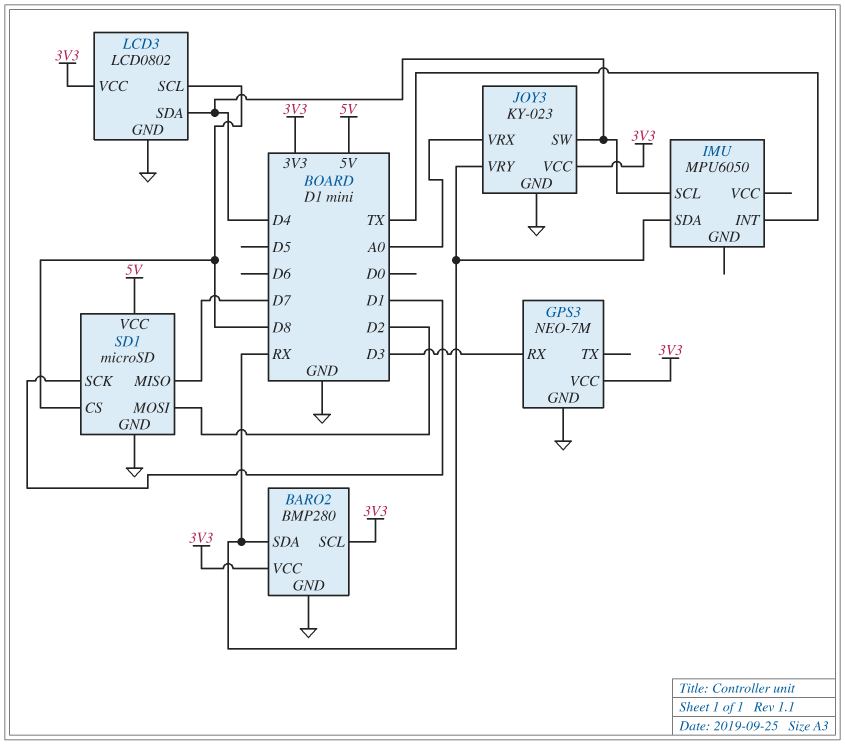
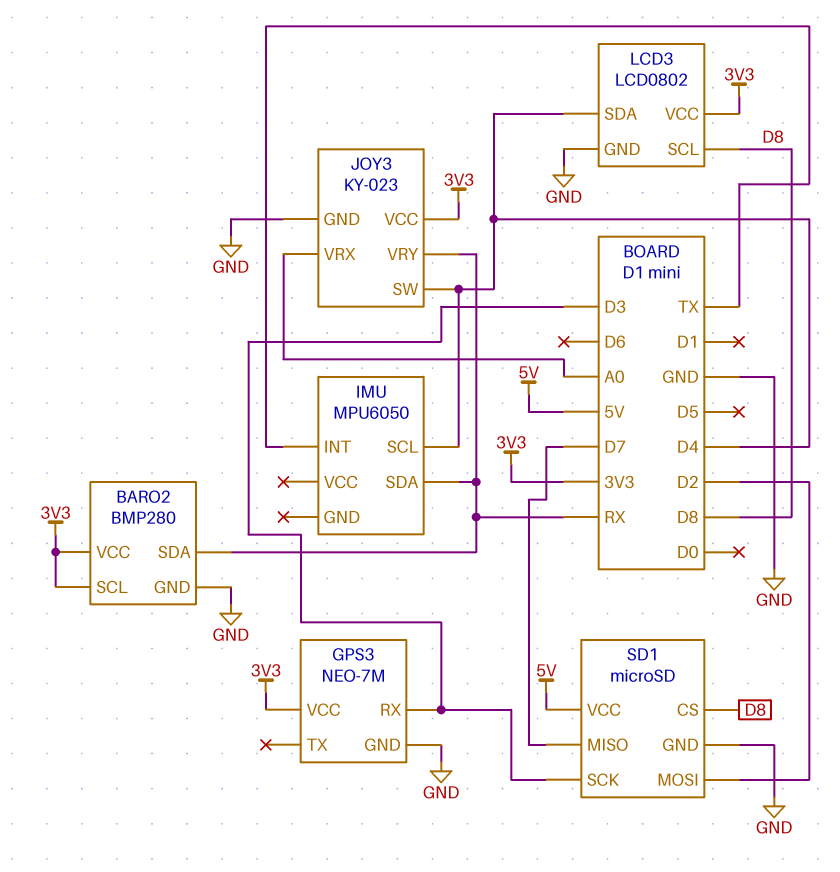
SD1 pin SCK: D1 -> D3

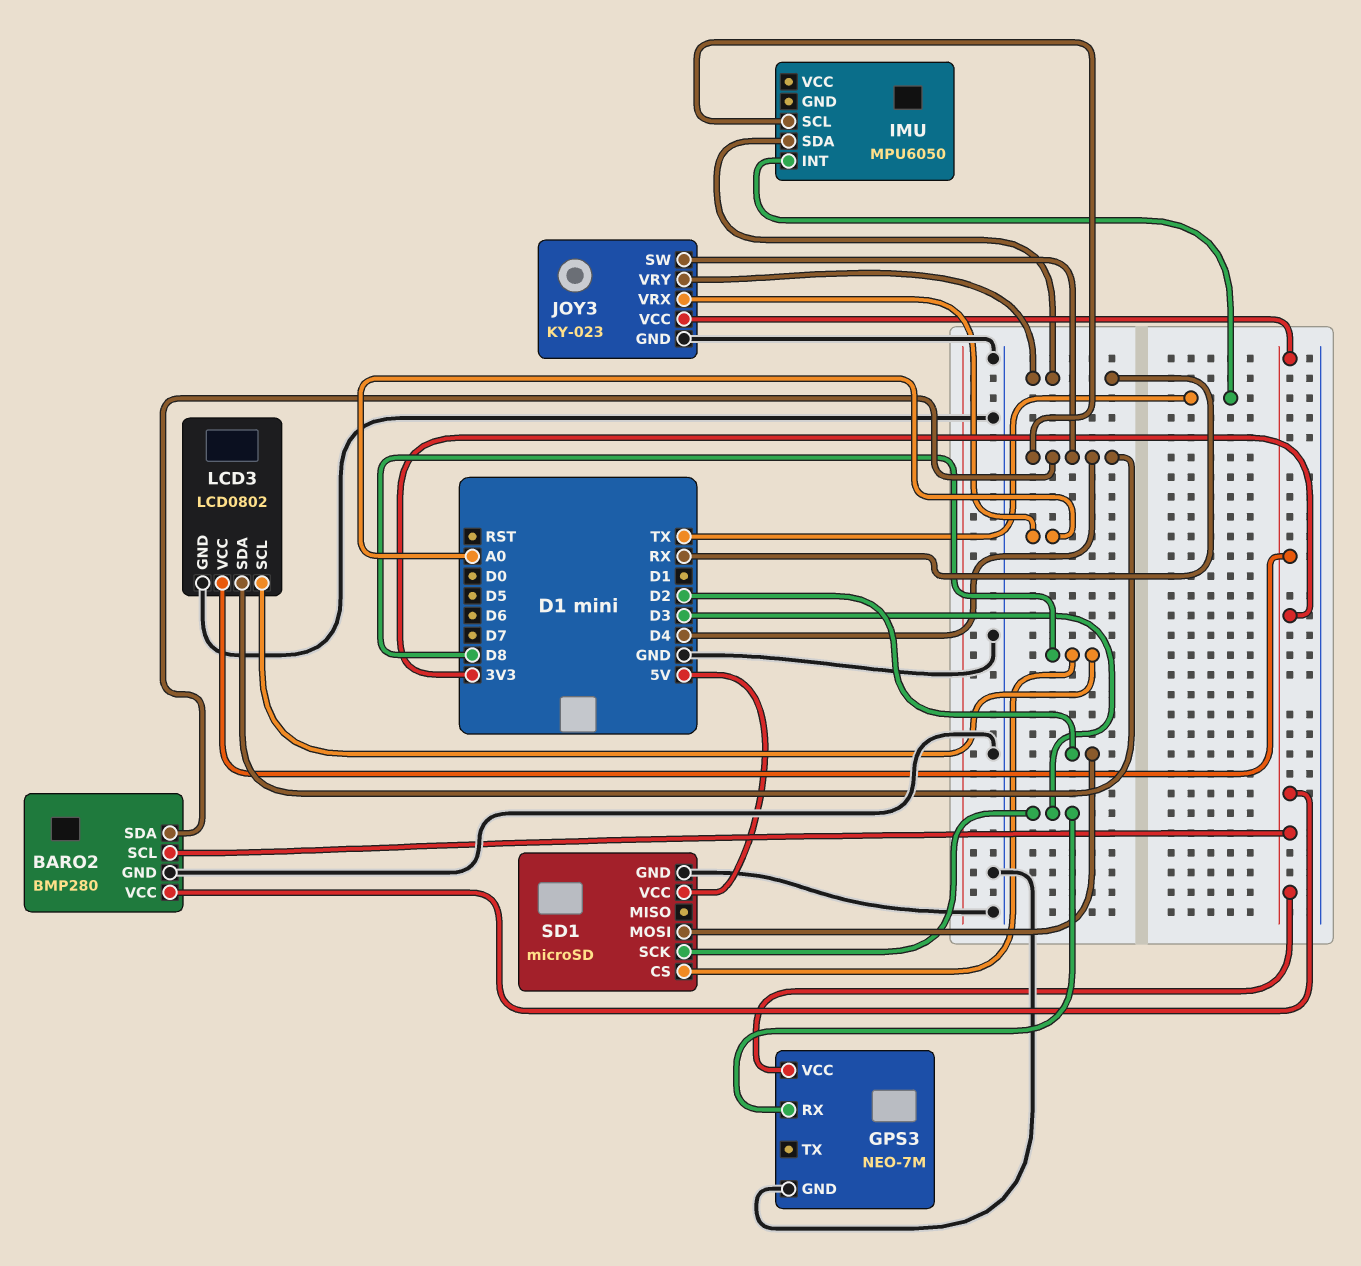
BARO2 pin SDA: RX -> D4
SD1 pin MISO: D7 -> none

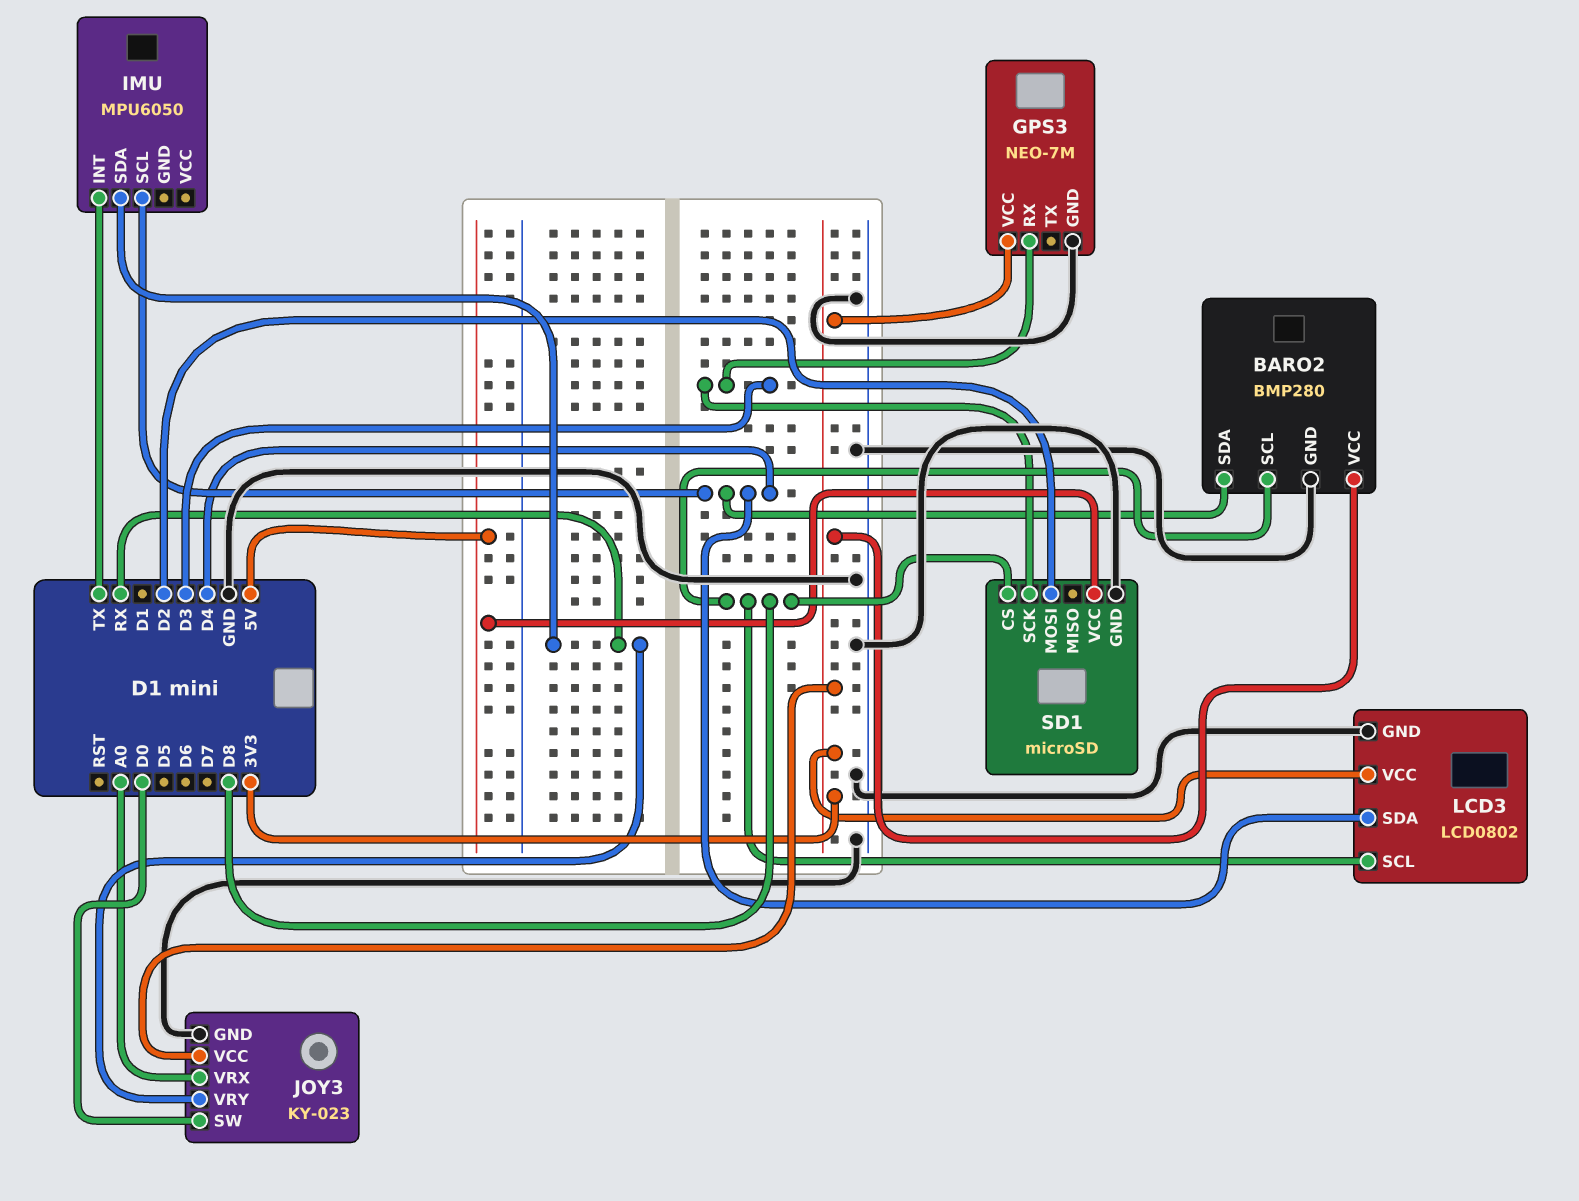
BARO2 pin SCL: 3V3 -> D8
JOY3 pin SW: D4 -> D0

